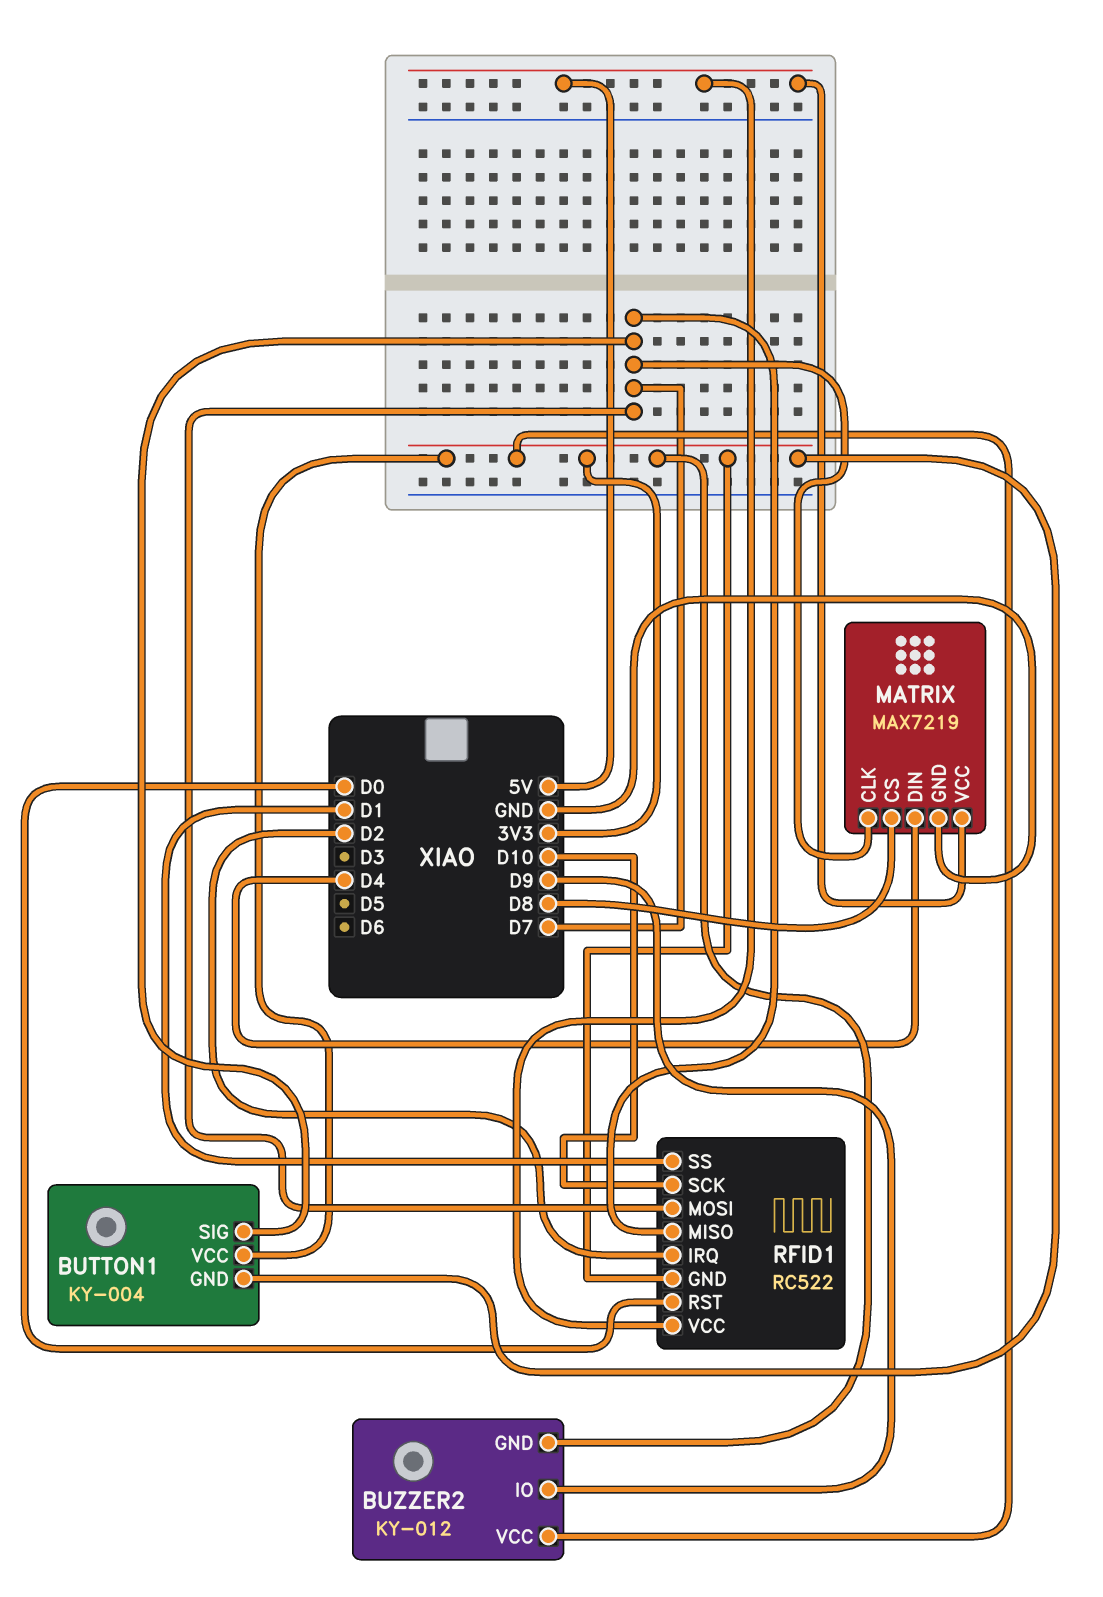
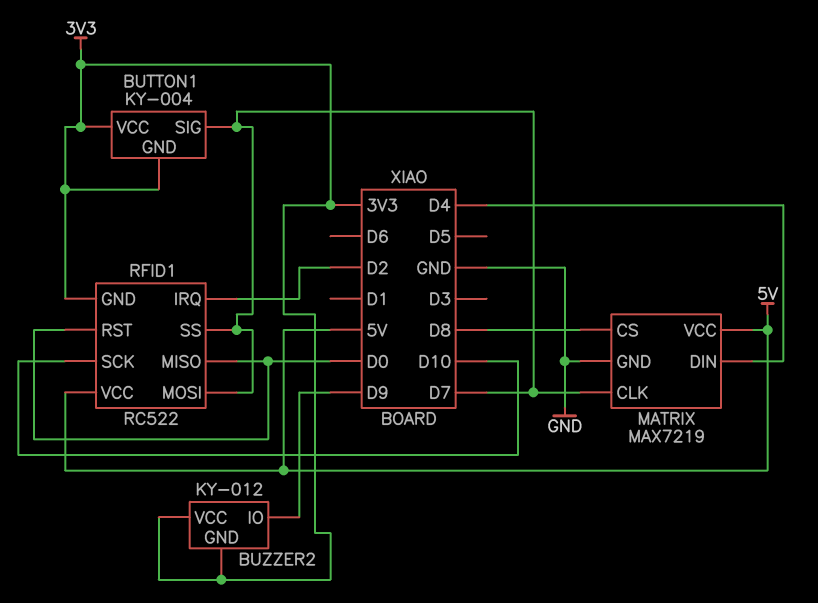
RFID1 pin MISO: D7 -> D0
RFID1 pin SS: D1 -> D7

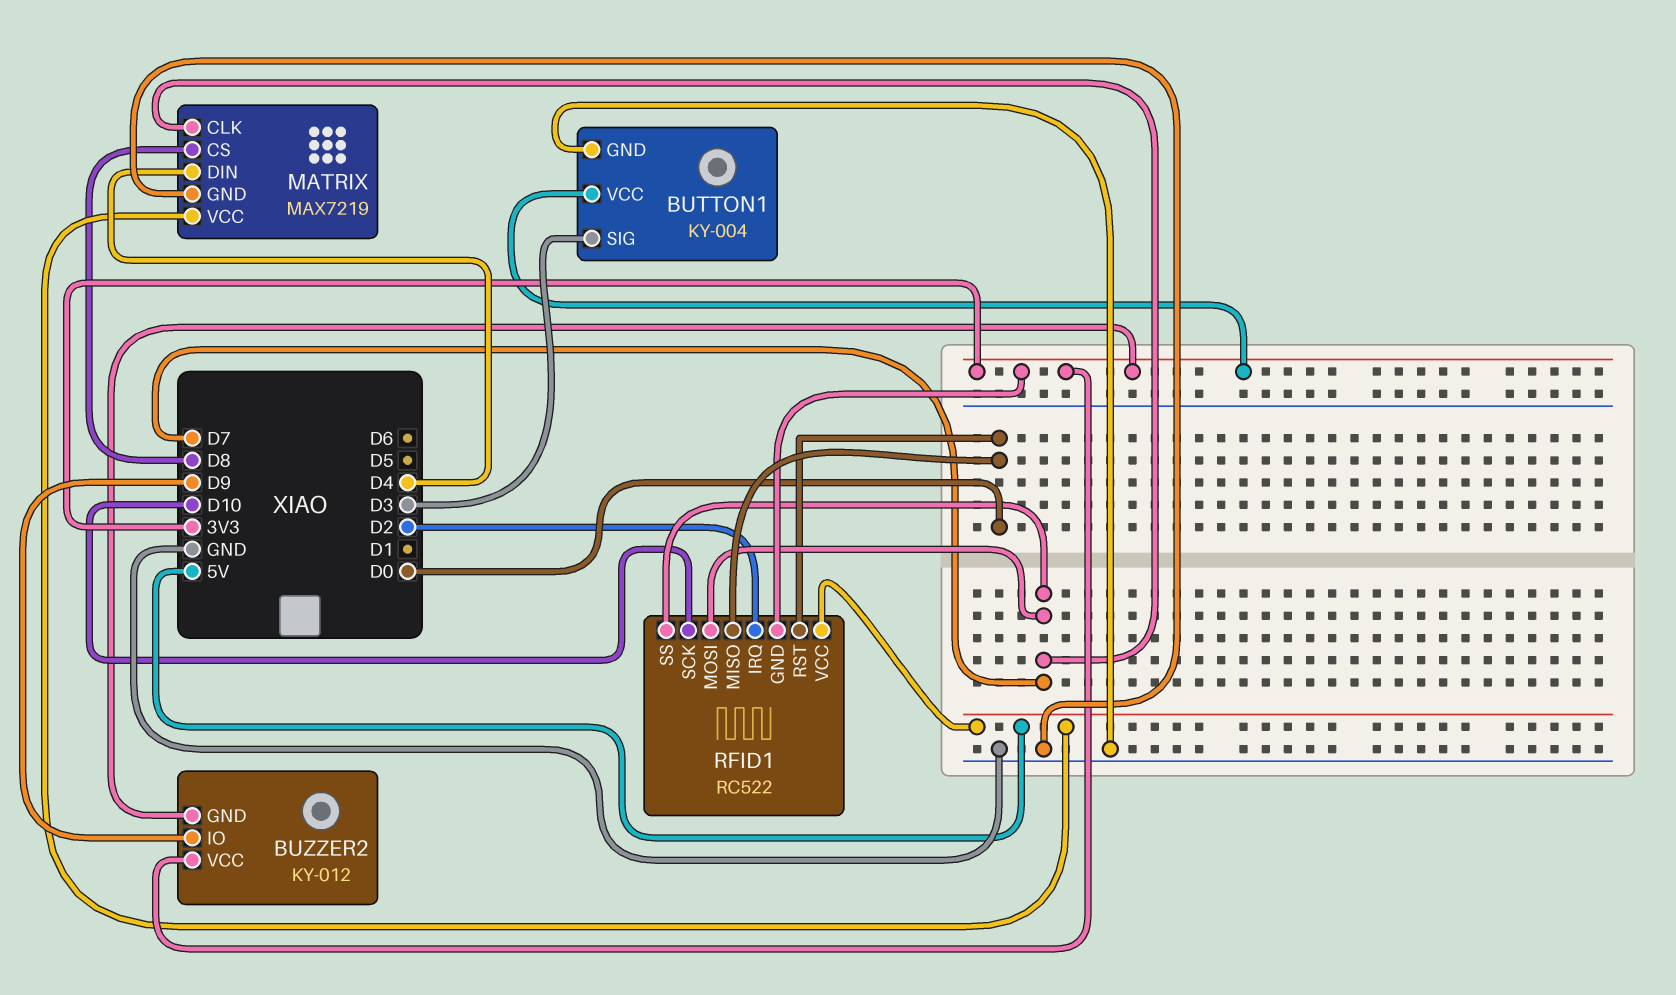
BUTTON1 pin GND: 3V3 -> GND
BUTTON1 pin SIG: D7 -> D3

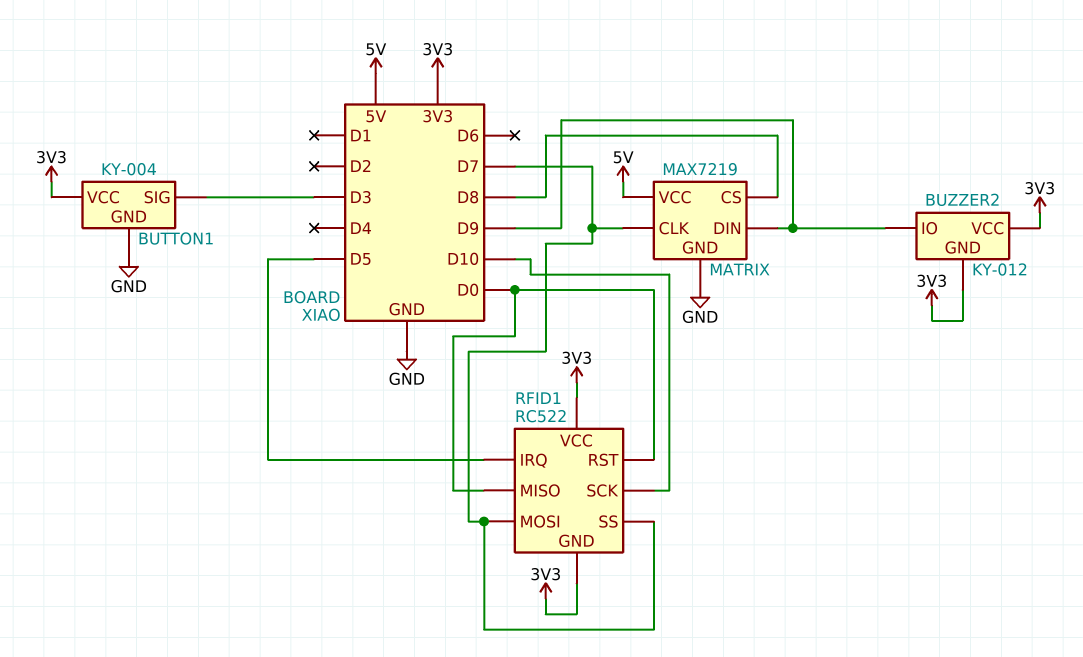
MATRIX pin DIN: D4 -> D9
RFID1 pin IRQ: D2 -> D5
RFID1 pin VCC: 5V -> 3V3

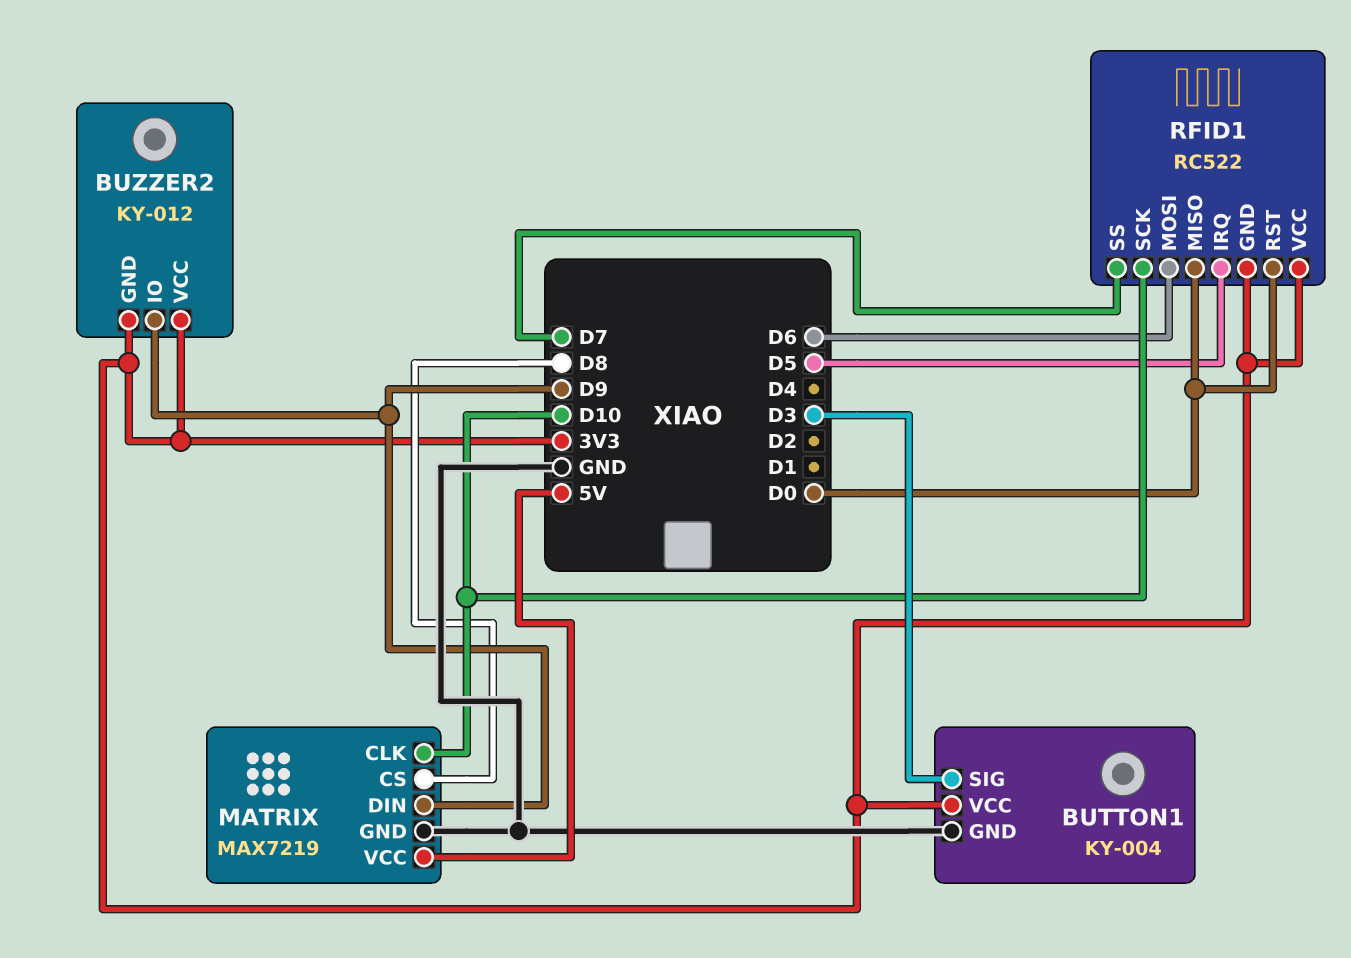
MATRIX pin CLK: D7 -> D10
RFID1 pin MOSI: D7 -> D6

